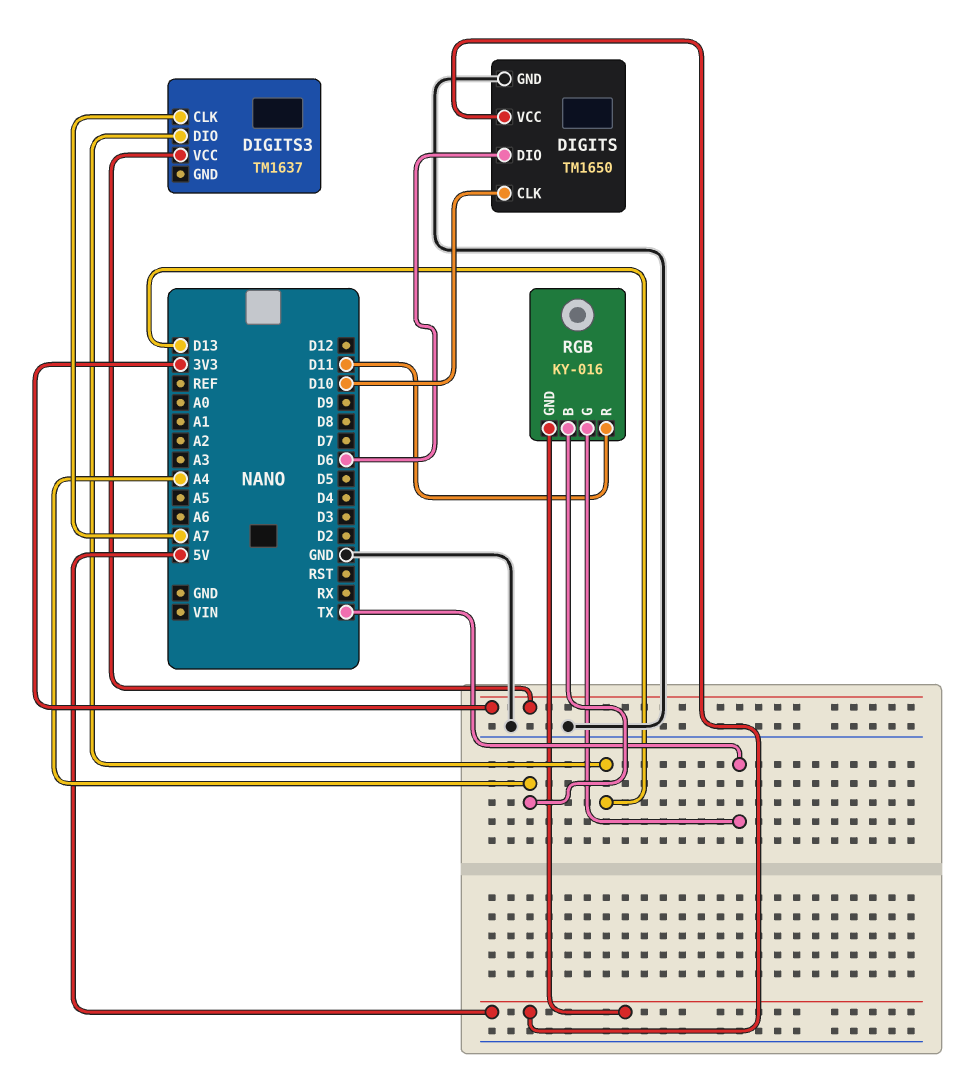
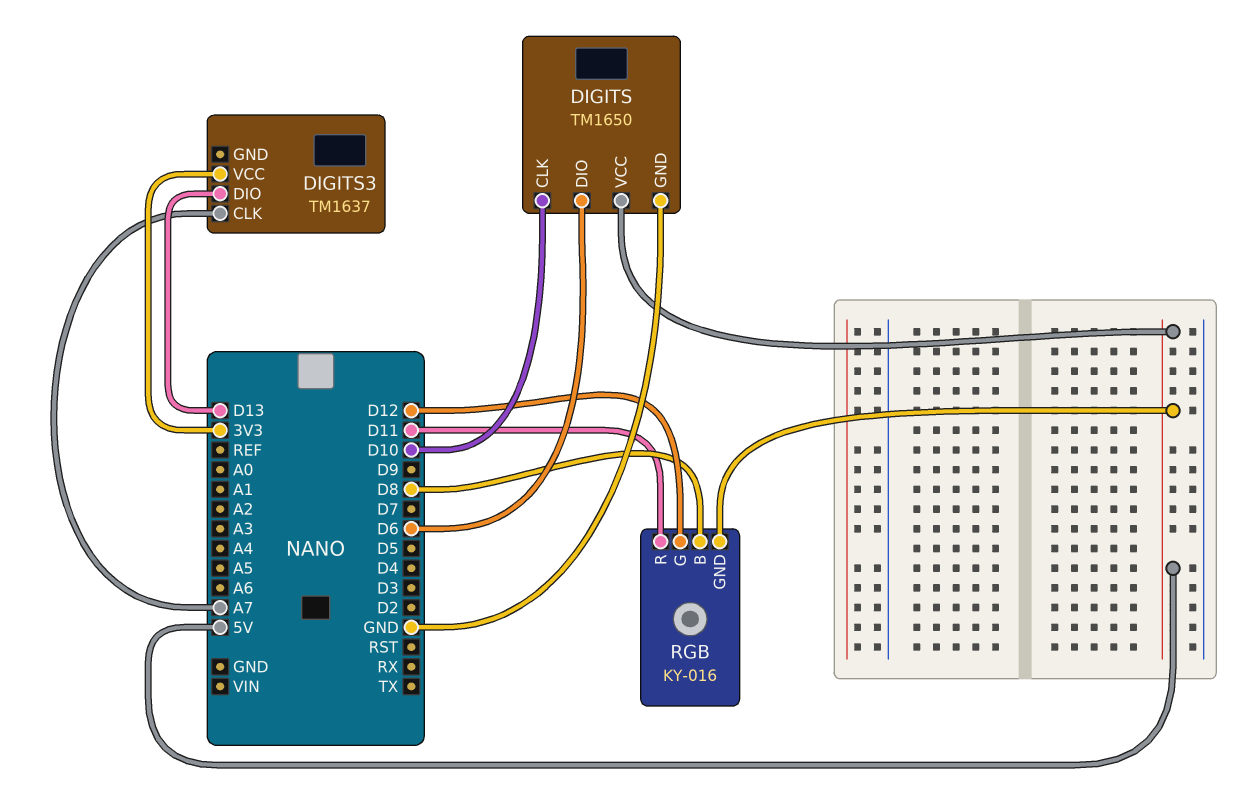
RGB pin B: A4 -> D8
RGB pin G: TX -> D12

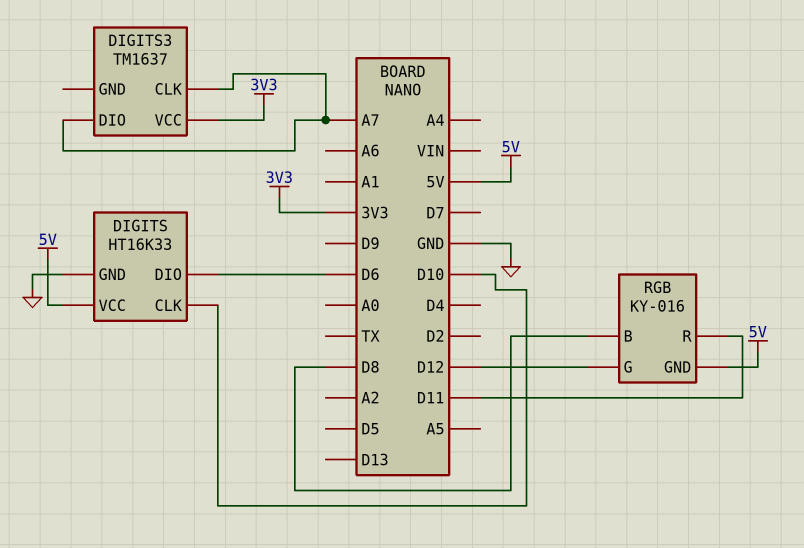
DIGITS: TM1650 -> HT16K33
DIGITS3 pin DIO: D13 -> A7

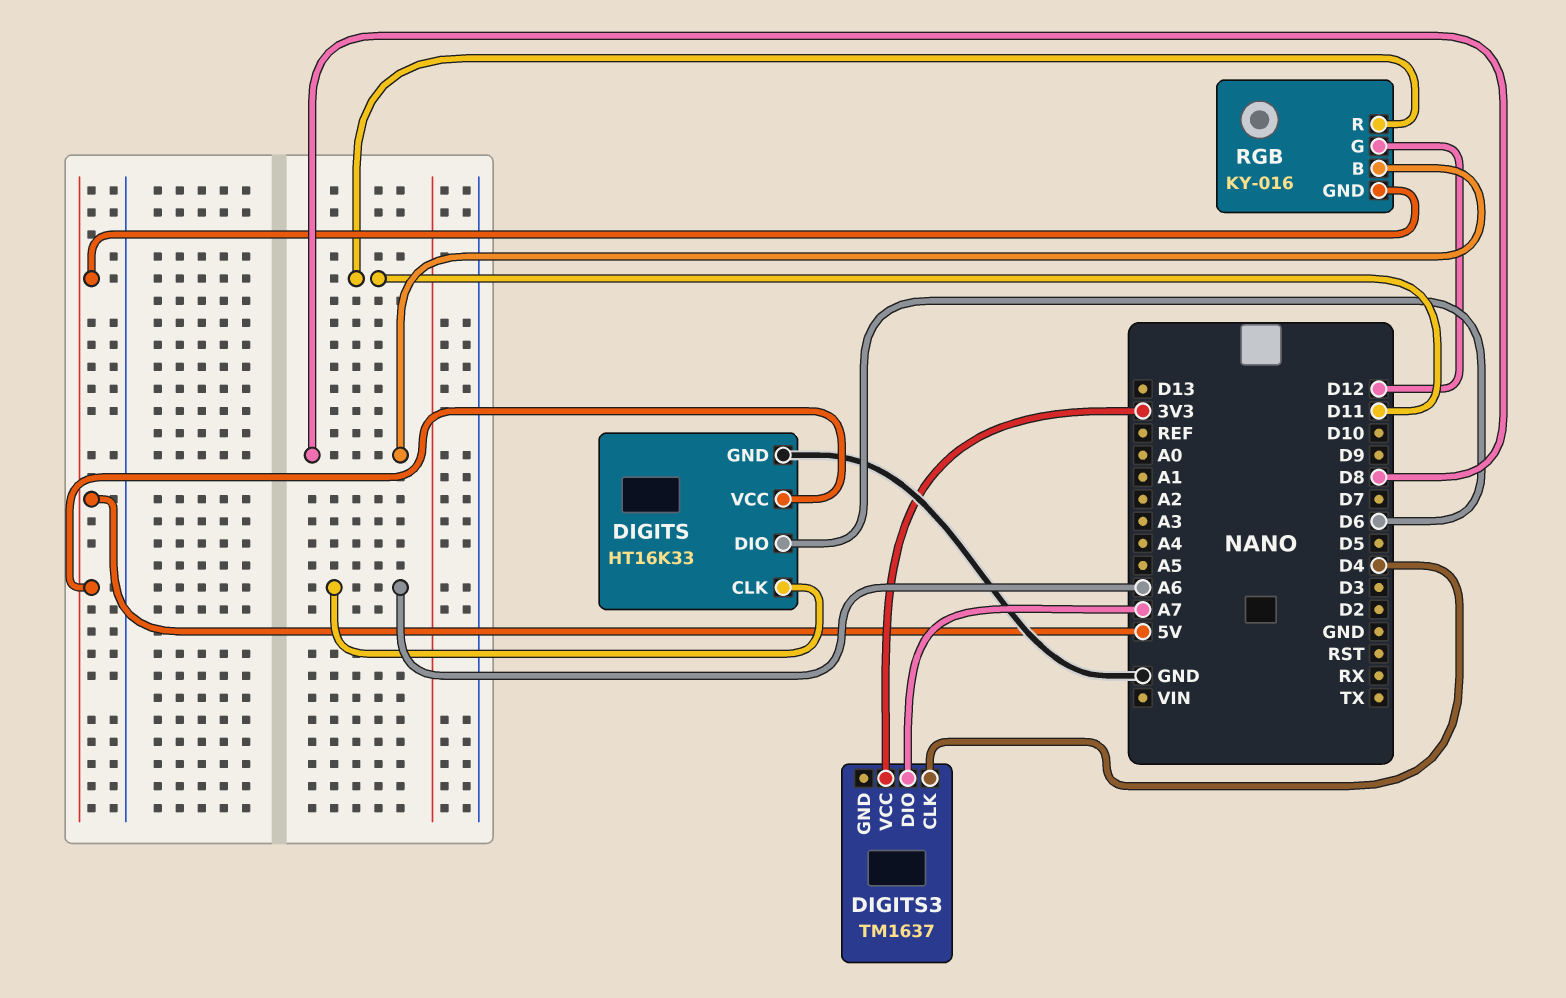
DIGITS pin CLK: D10 -> A6
DIGITS3 pin CLK: A7 -> D4

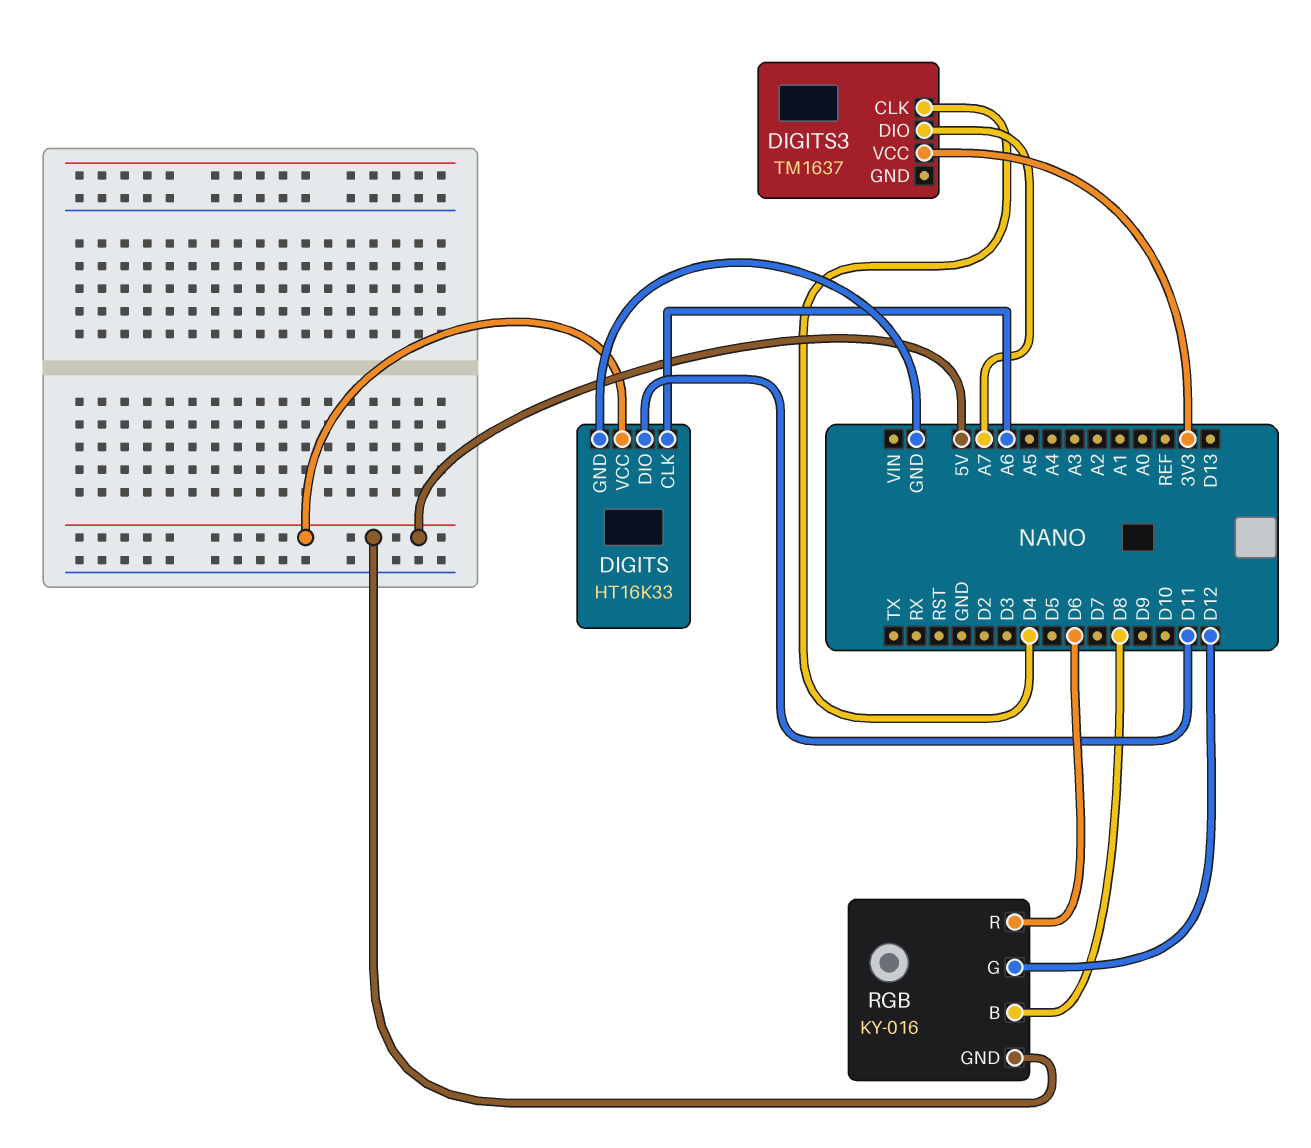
DIGITS pin DIO: D6 -> D11
RGB pin R: D11 -> D6

